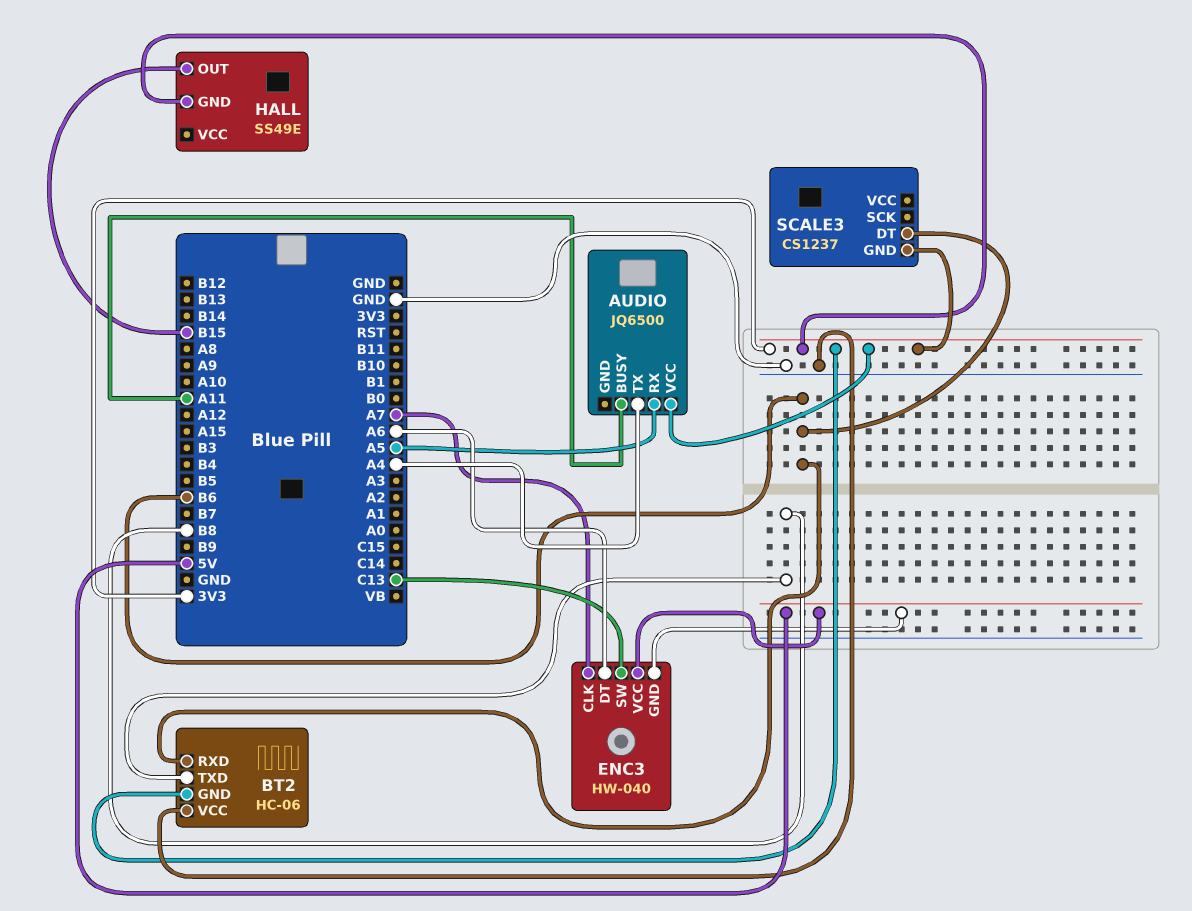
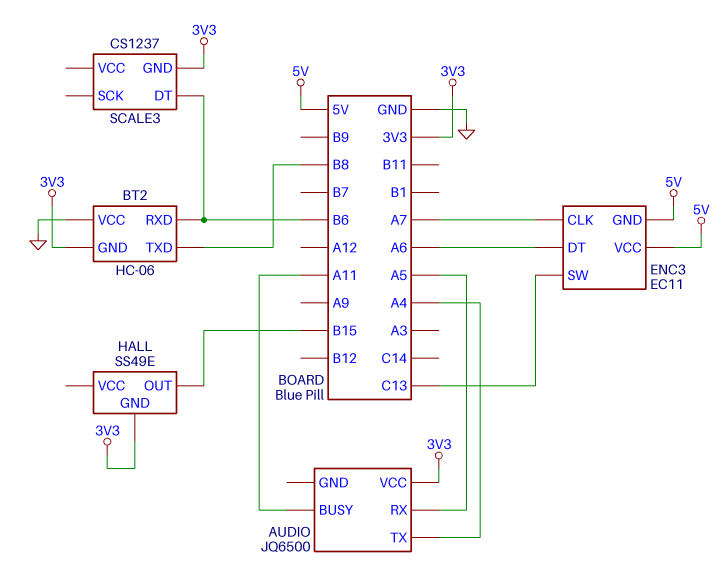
ENC3: HW-040 -> EC11

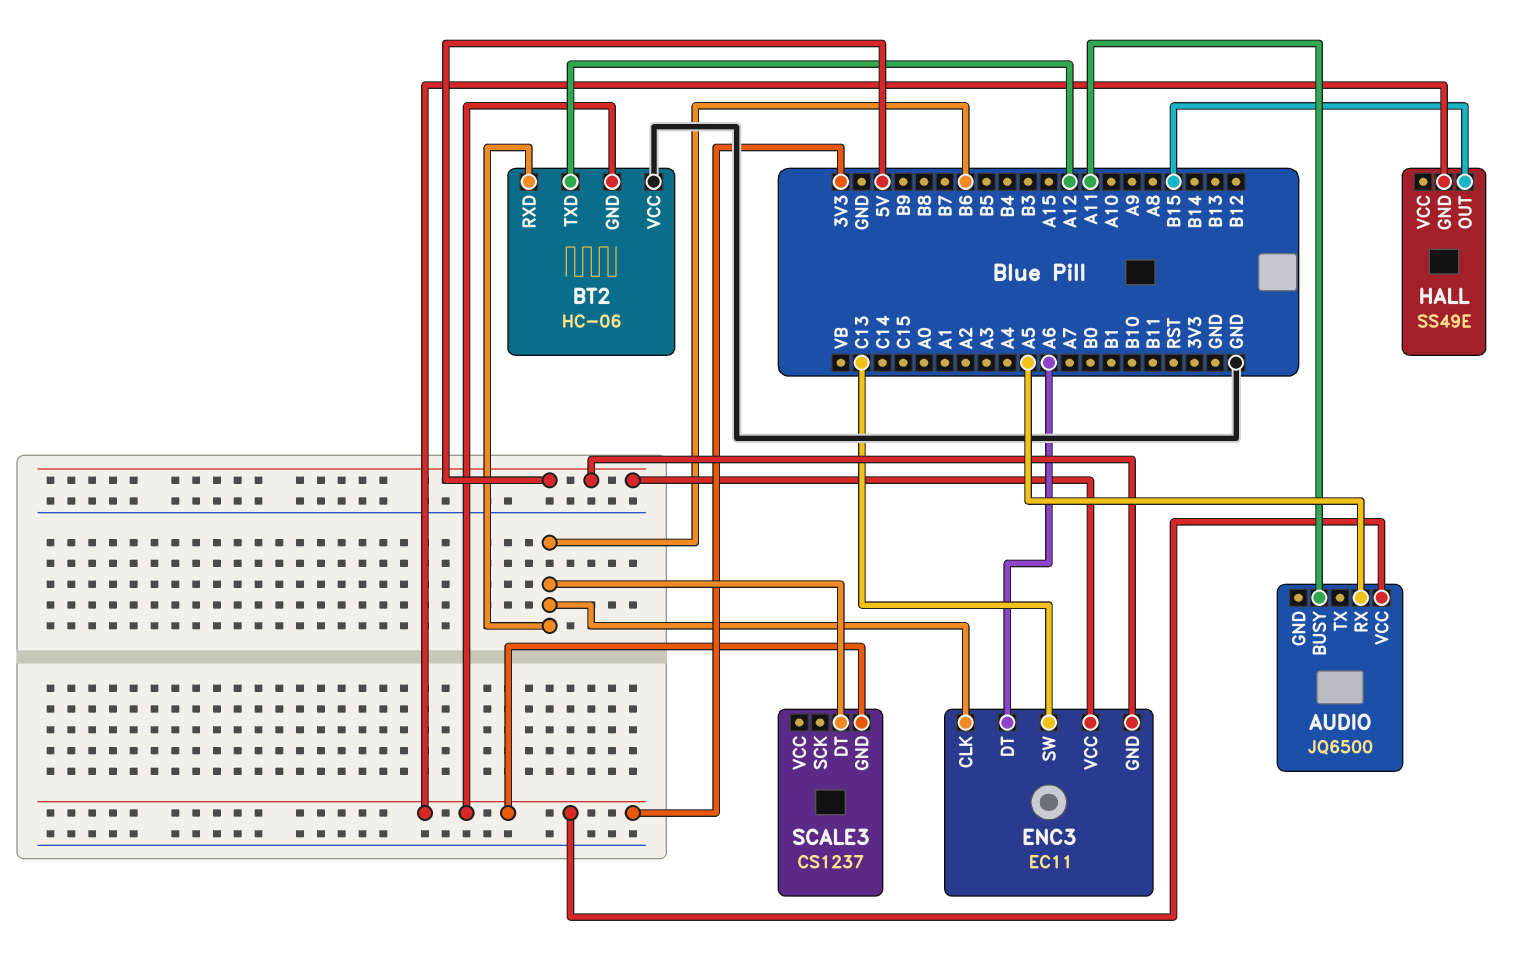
AUDIO pin TX: A4 -> none
BT2 pin TXD: B8 -> A12
ENC3 pin CLK: A7 -> B6

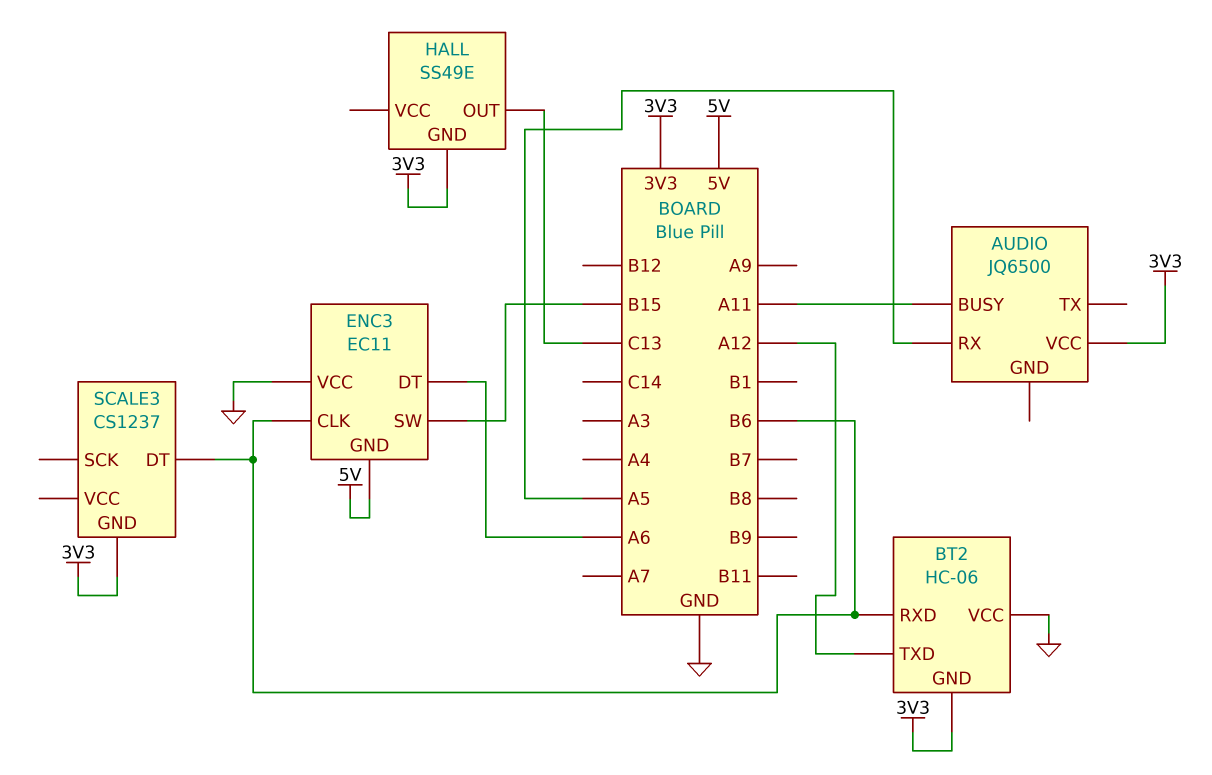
ENC3 pin SW: C13 -> B15
ENC3 pin VCC: 5V -> GND
HALL pin OUT: B15 -> C13

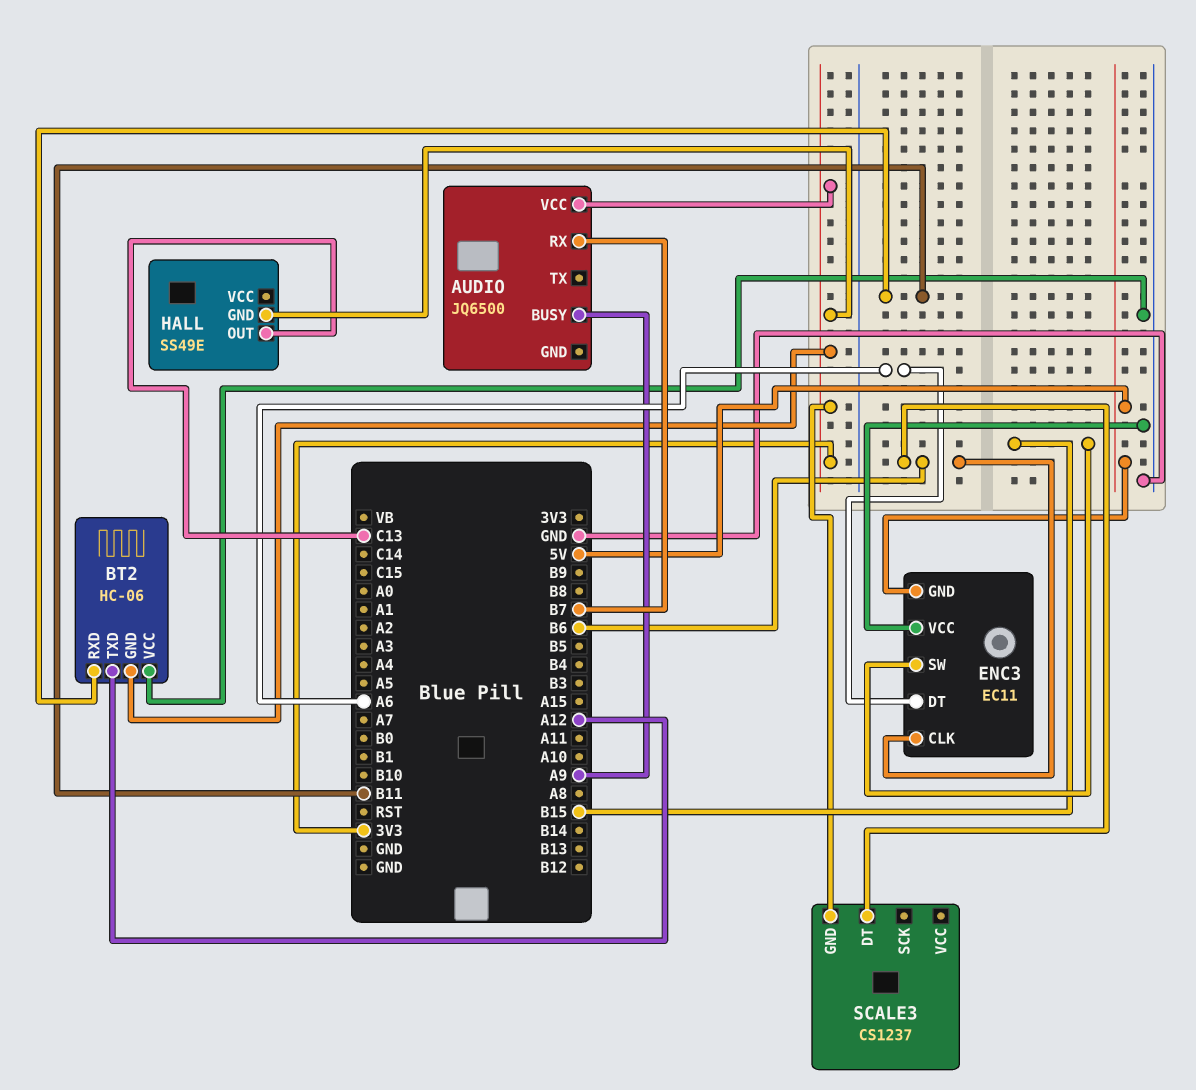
AUDIO pin BUSY: A11 -> A9
AUDIO pin RX: A5 -> B7
BT2 pin RXD: B6 -> B11

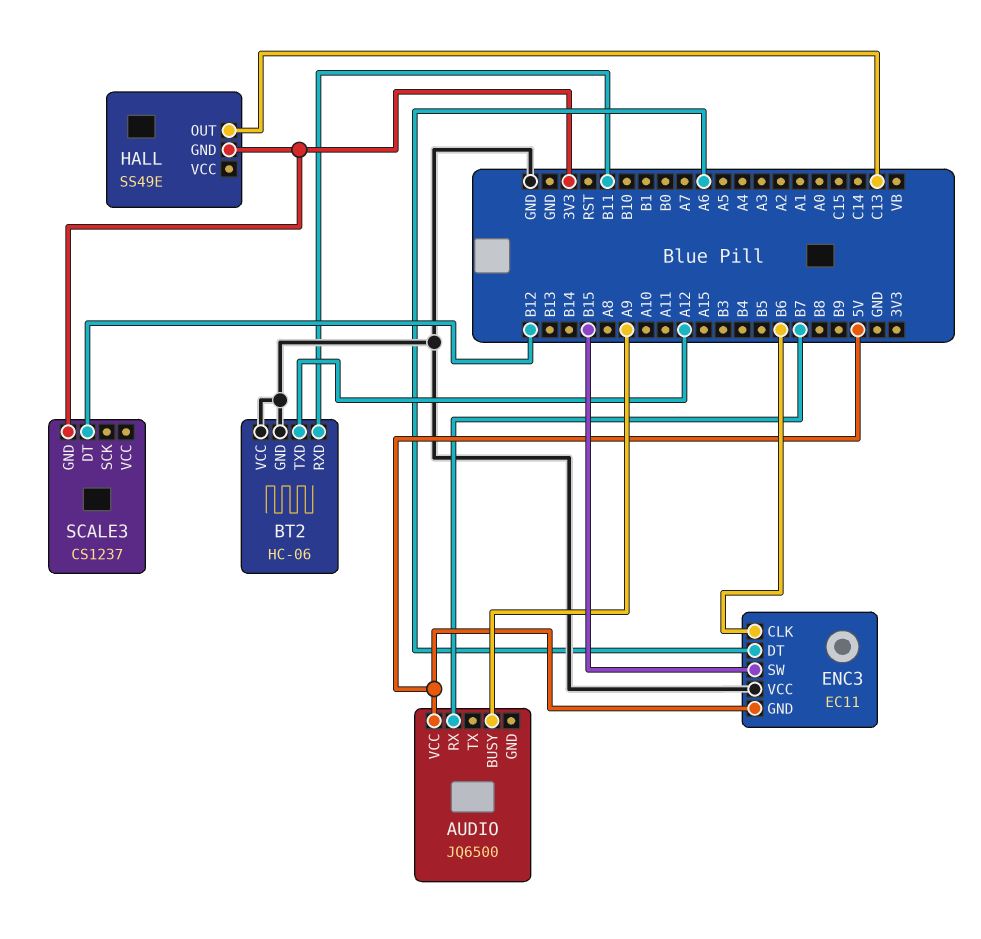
AUDIO pin VCC: 3V3 -> 5V
BT2 pin GND: 3V3 -> GND
SCALE3 pin DT: B6 -> B12

